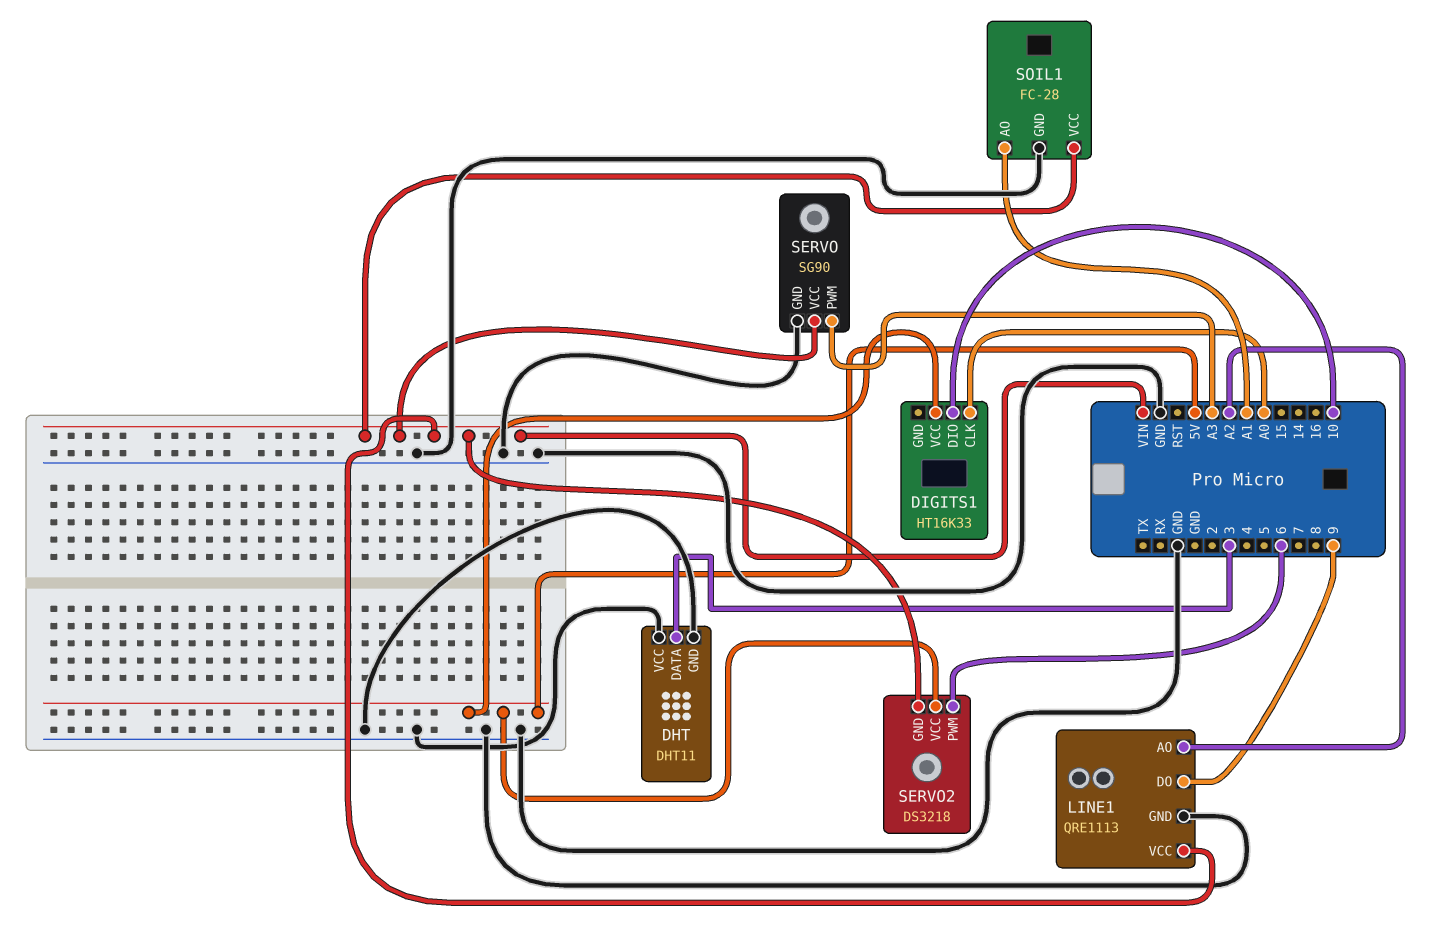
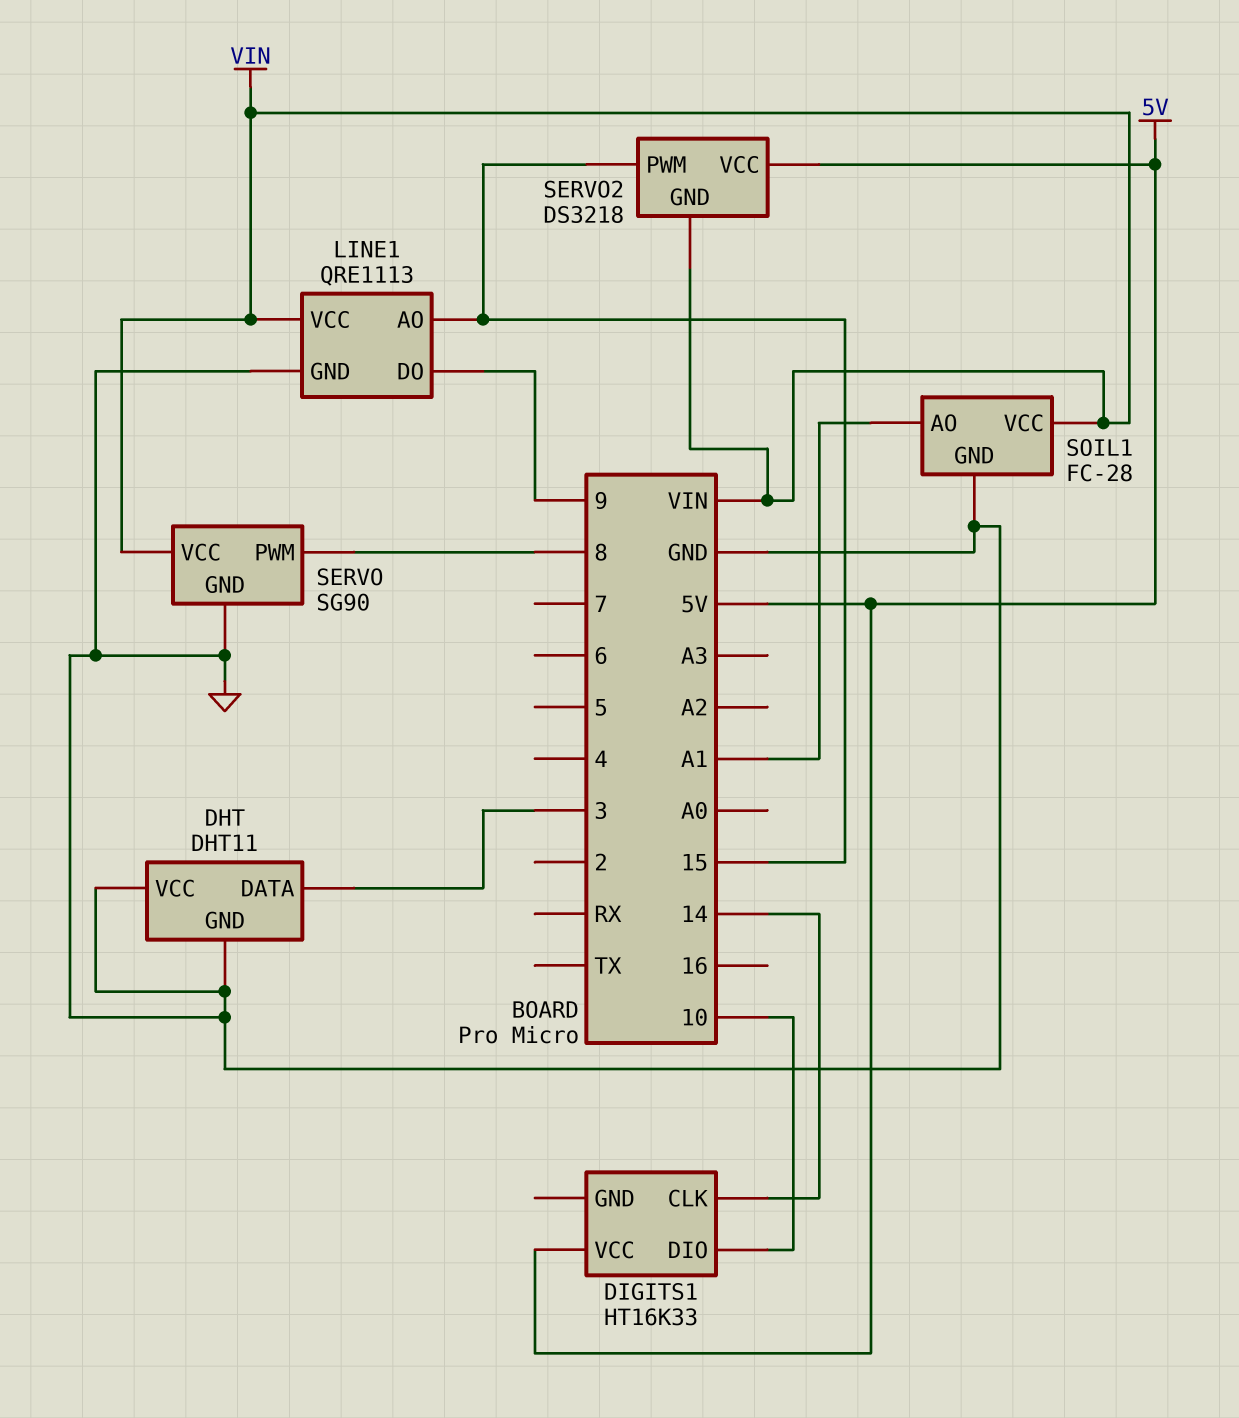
DIGITS1 pin CLK: A0 -> 14
LINE1 pin AO: A2 -> 15
SERVO pin PWM: A3 -> 8
SERVO2 pin PWM: 6 -> 15

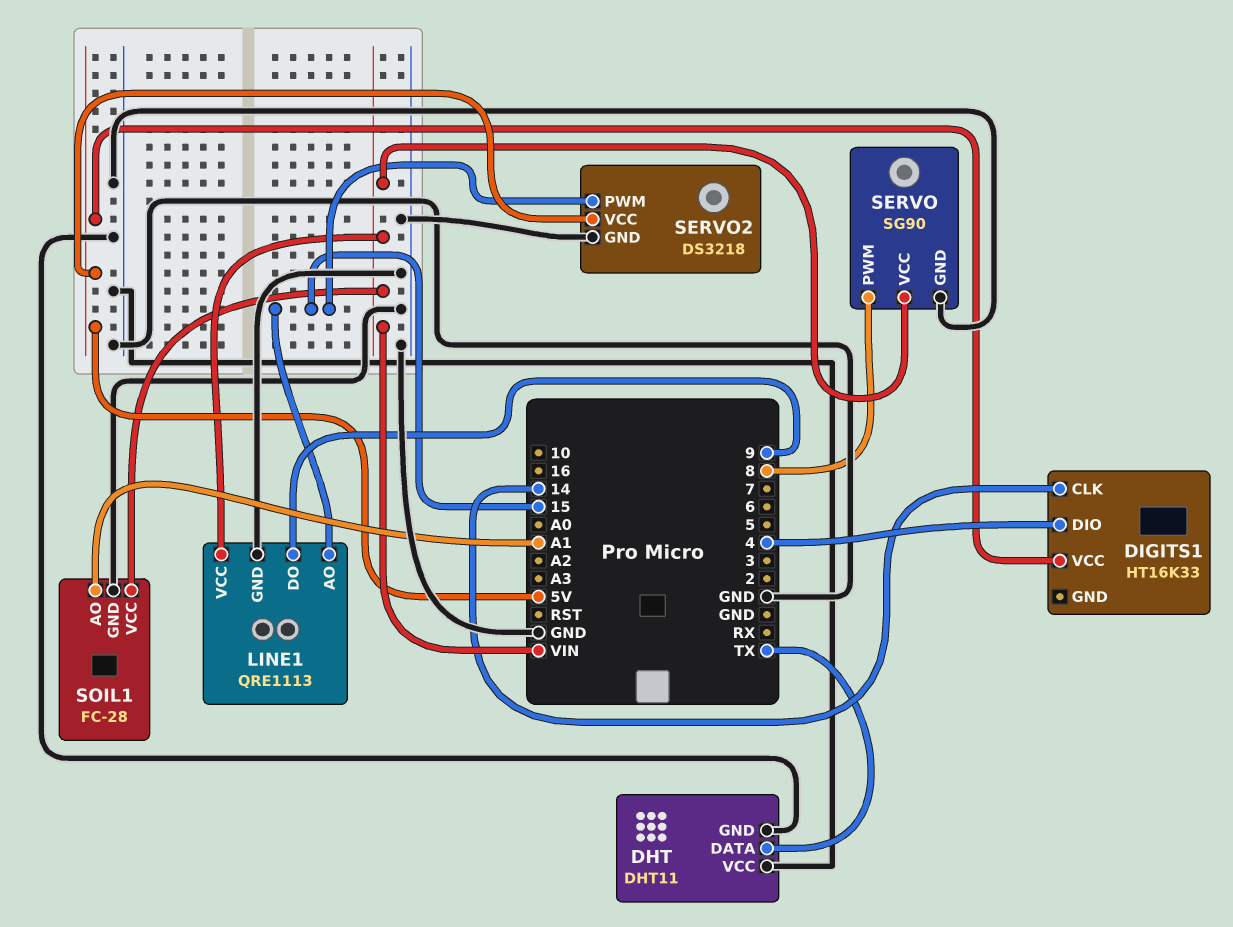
DHT pin DATA: 3 -> TX
DIGITS1 pin DIO: 10 -> 4
SERVO2 pin GND: VIN -> GND

